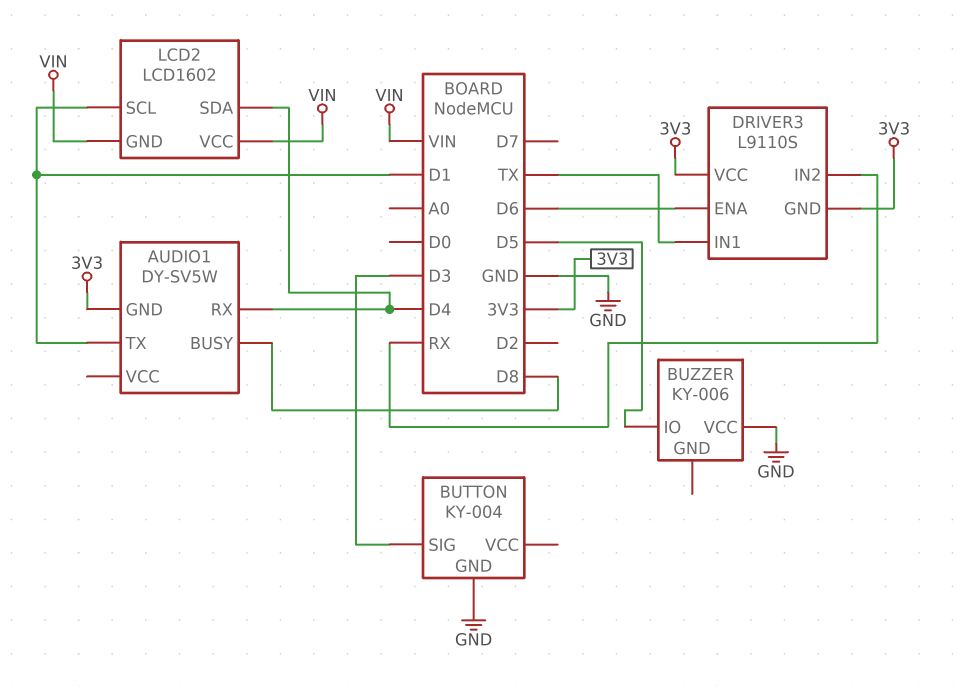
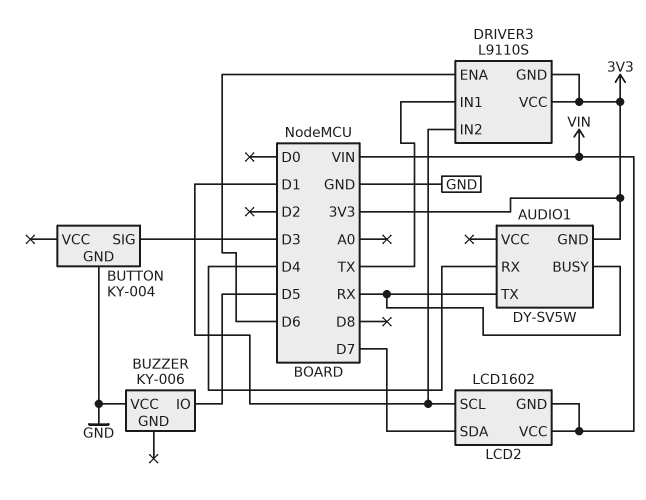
AUDIO1 pin BUSY: D8 -> RX
AUDIO1 pin TX: D1 -> RX
DRIVER3 pin IN2: RX -> D1
LCD2 pin SDA: D4 -> D7

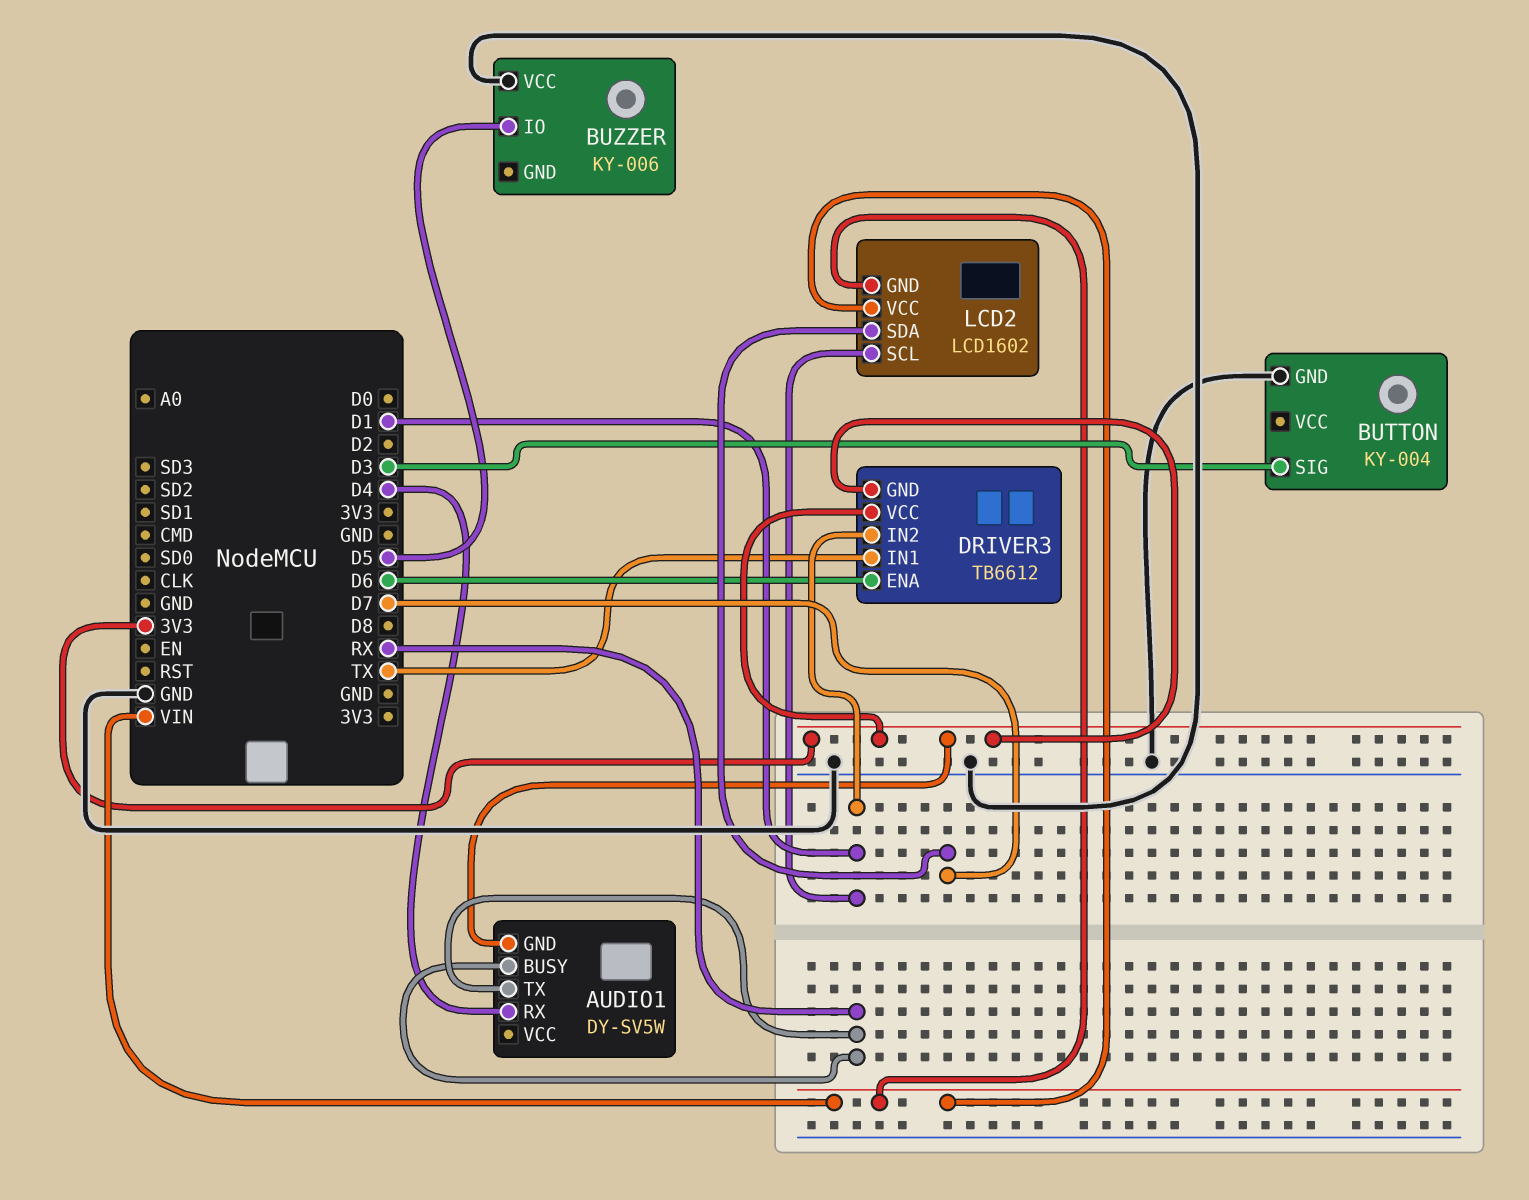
DRIVER3: L9110S -> TB6612

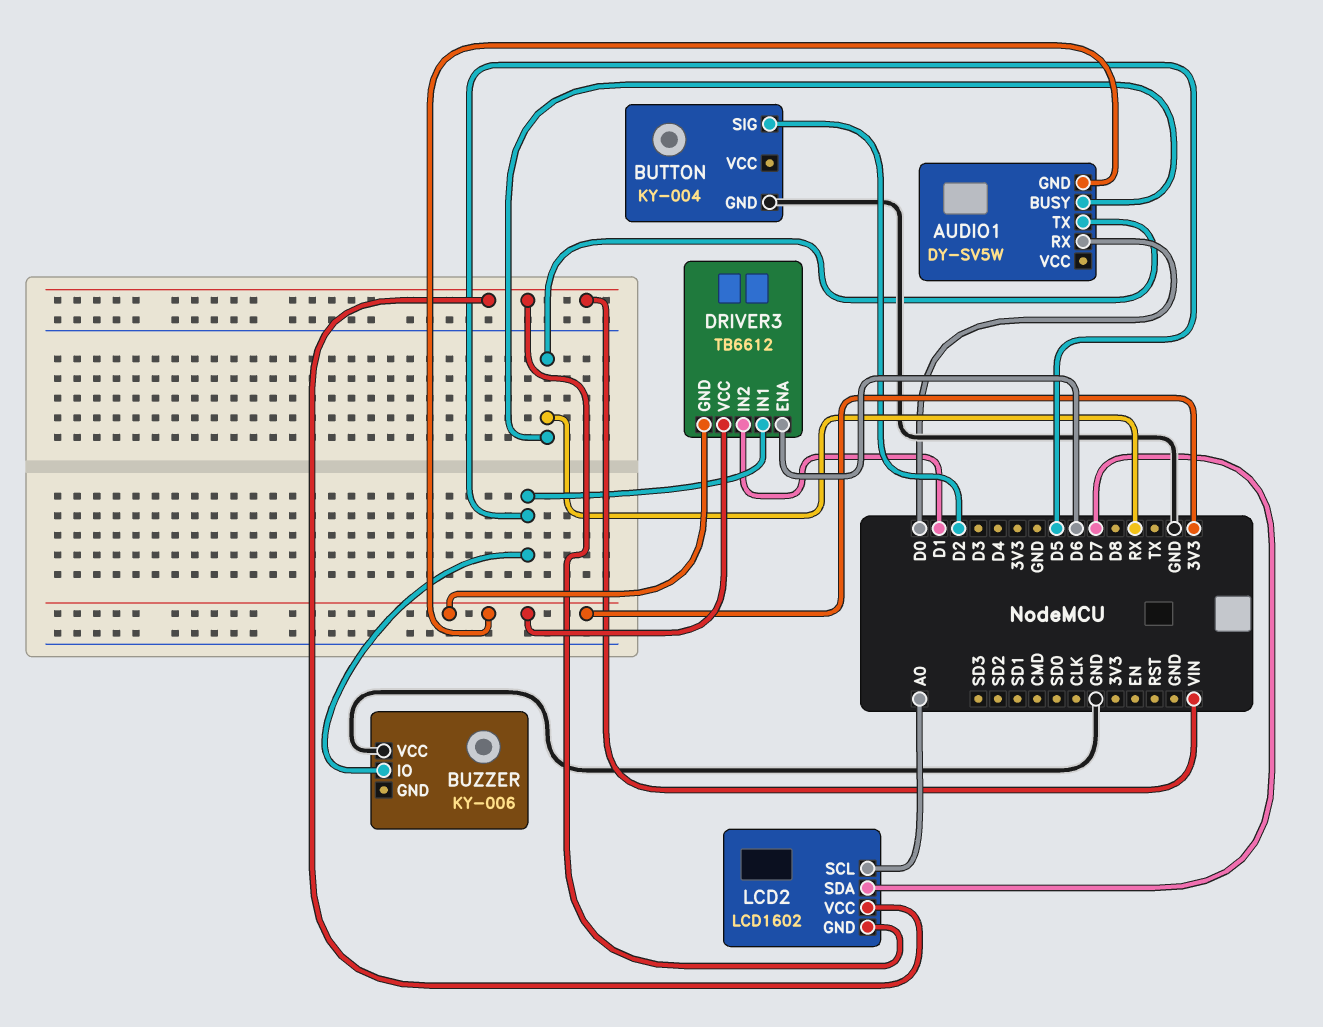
AUDIO1 pin RX: D4 -> D0
BUTTON pin SIG: D3 -> D2
DRIVER3 pin IN1: TX -> D5
LCD2 pin SCL: D1 -> A0

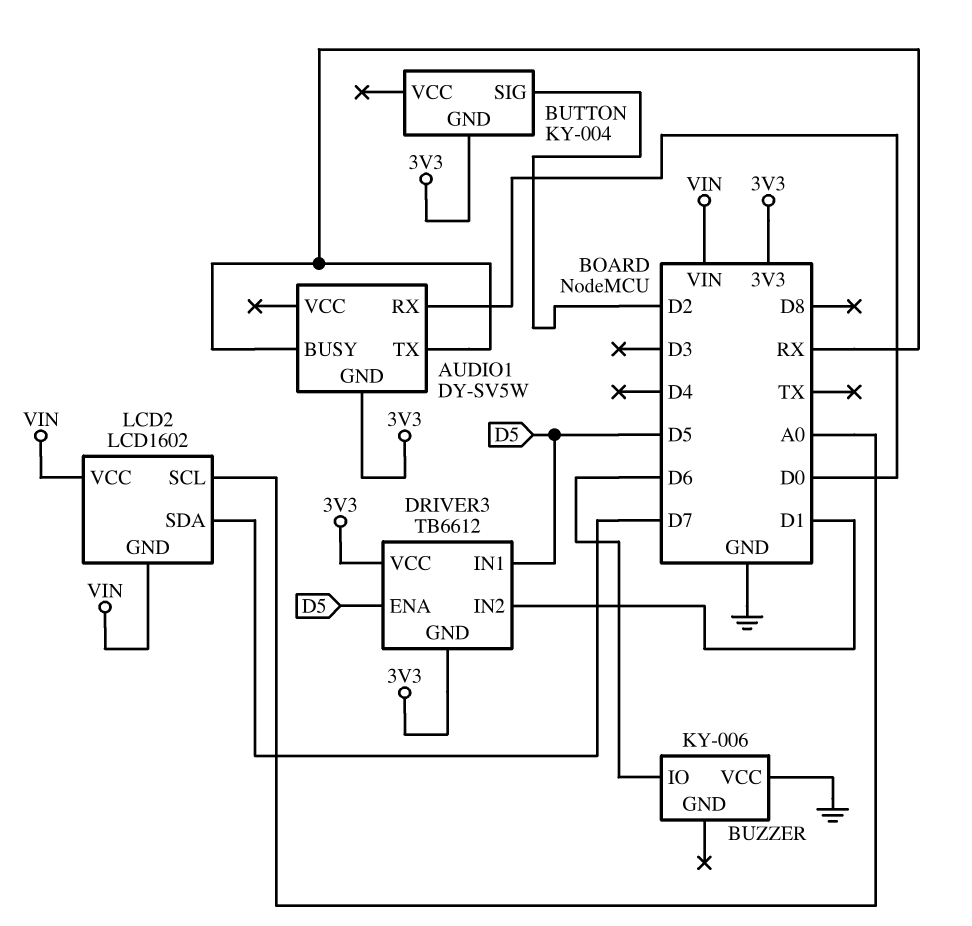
BUTTON pin GND: GND -> 3V3
BUZZER pin IO: D5 -> D6
DRIVER3 pin ENA: D6 -> D5

